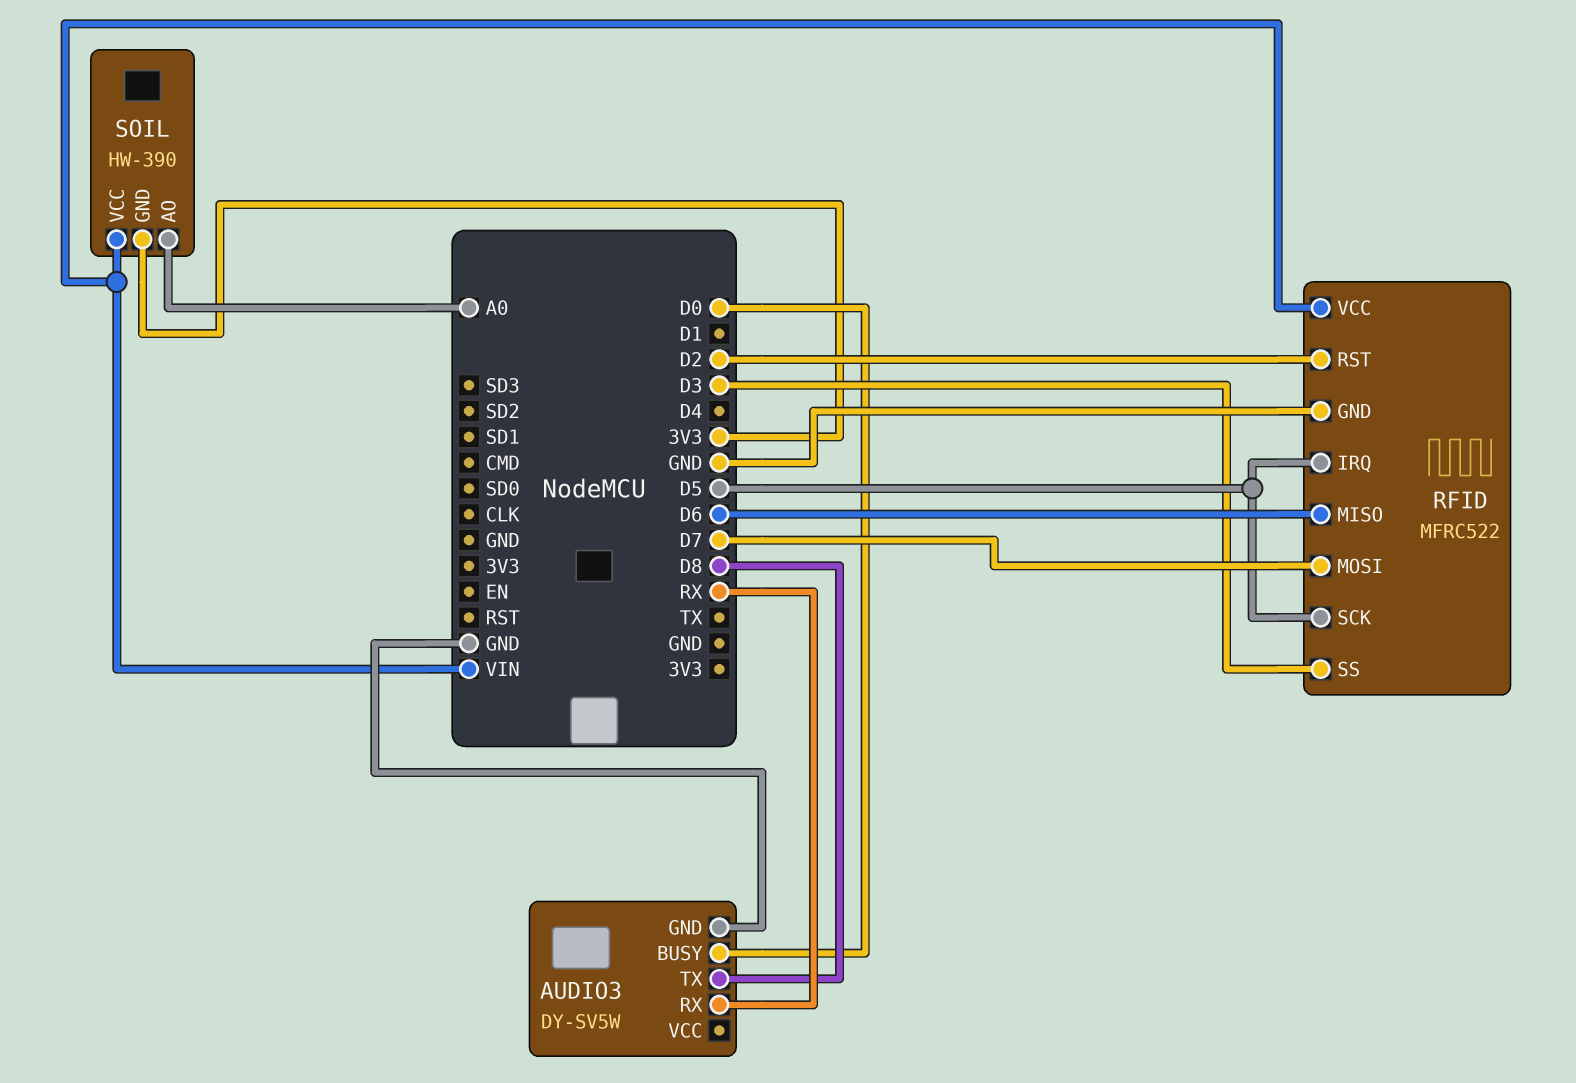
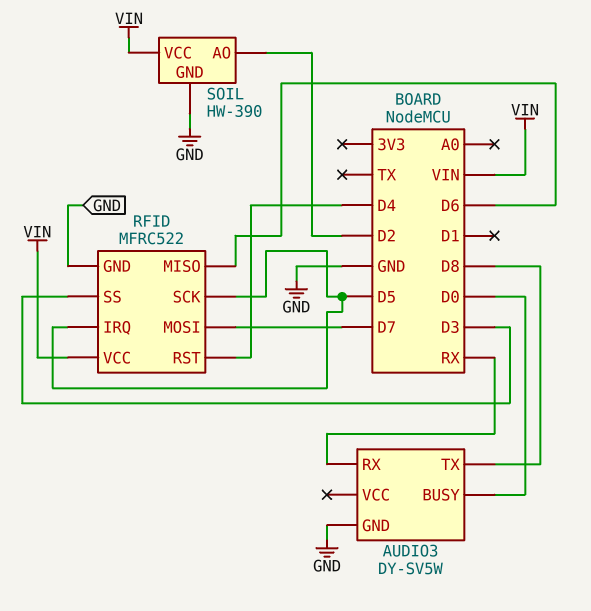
RFID pin RST: D2 -> D4
SOIL pin AO: A0 -> D2
SOIL pin GND: 3V3 -> GND

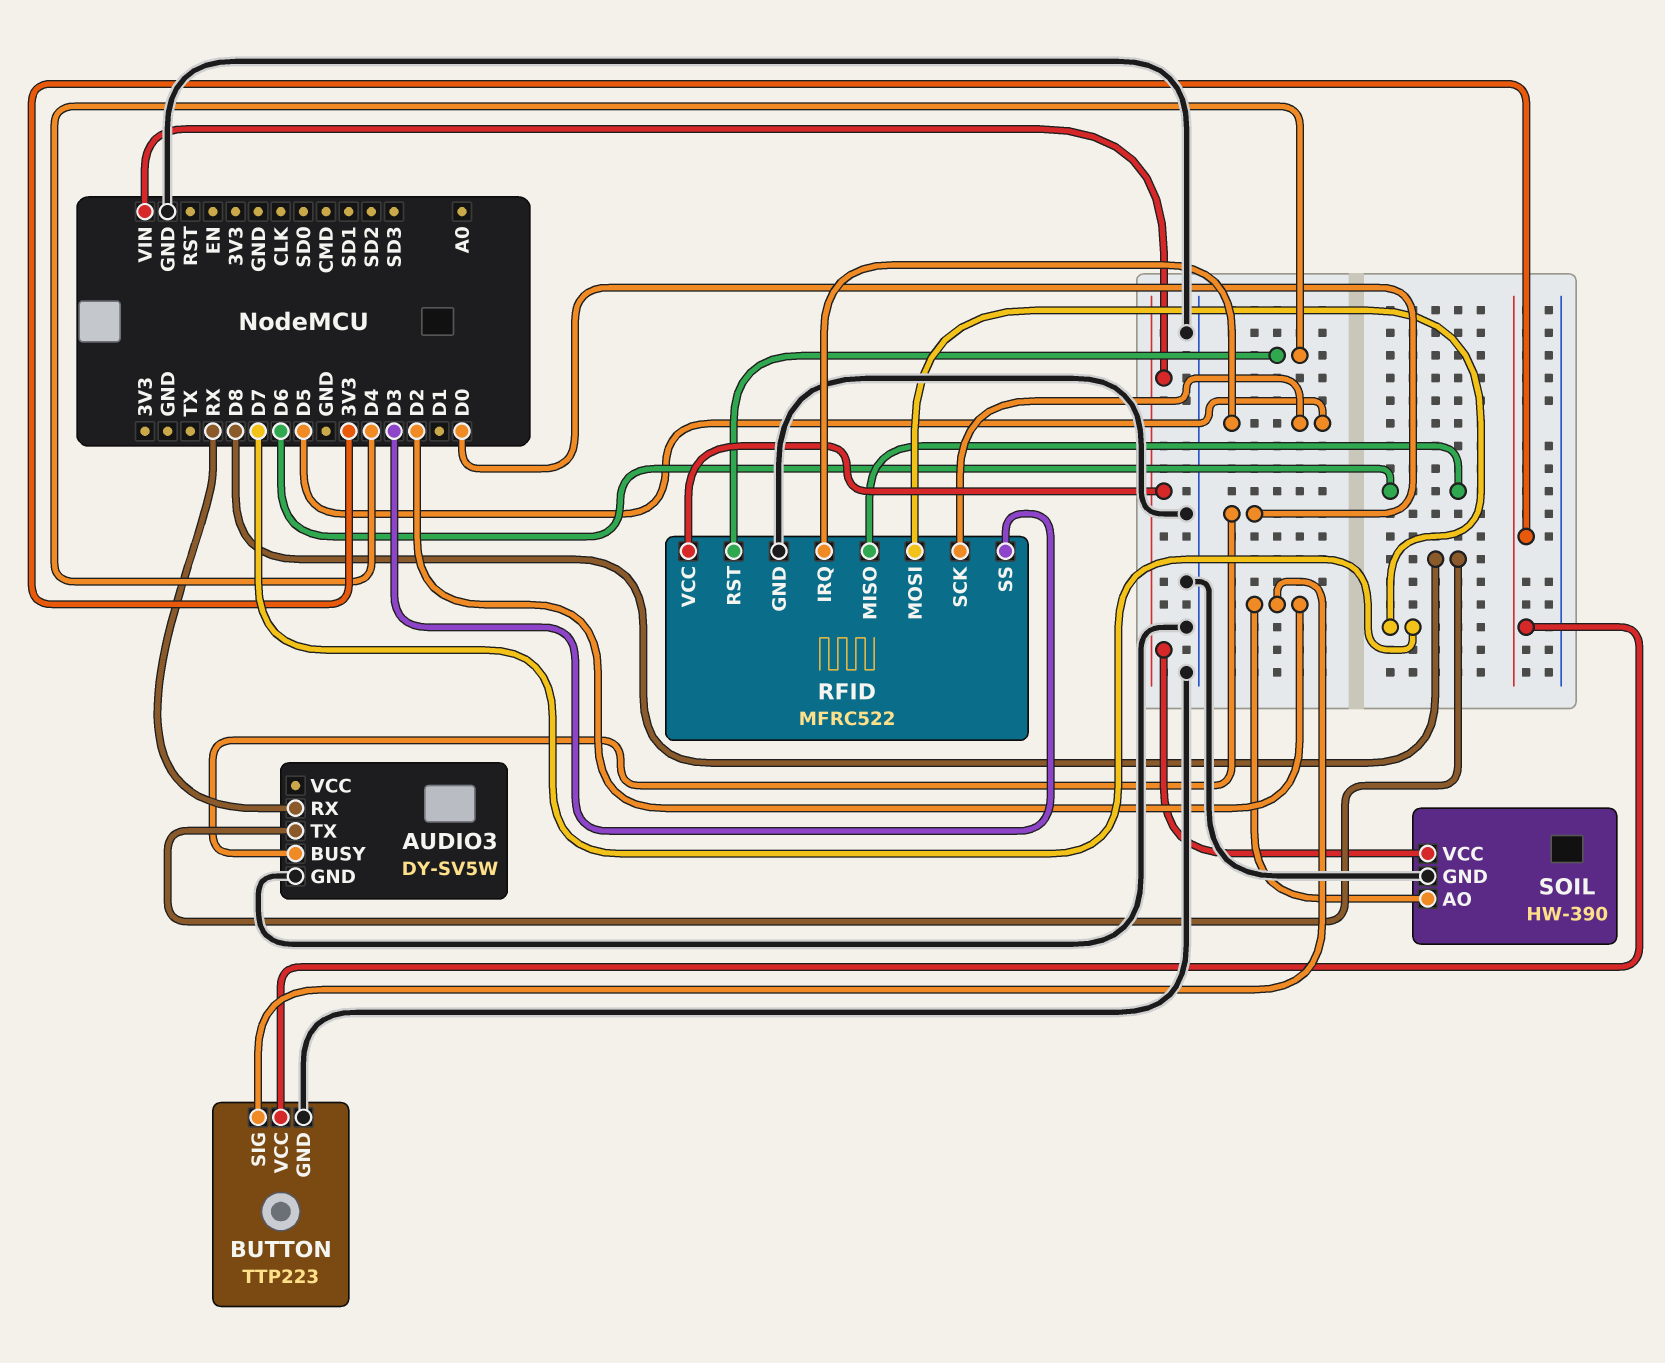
BUTTON: none -> TTP223
BUTTON pin GND: none -> GND
BUTTON pin SIG: none -> D2
BUTTON pin VCC: none -> 3V3

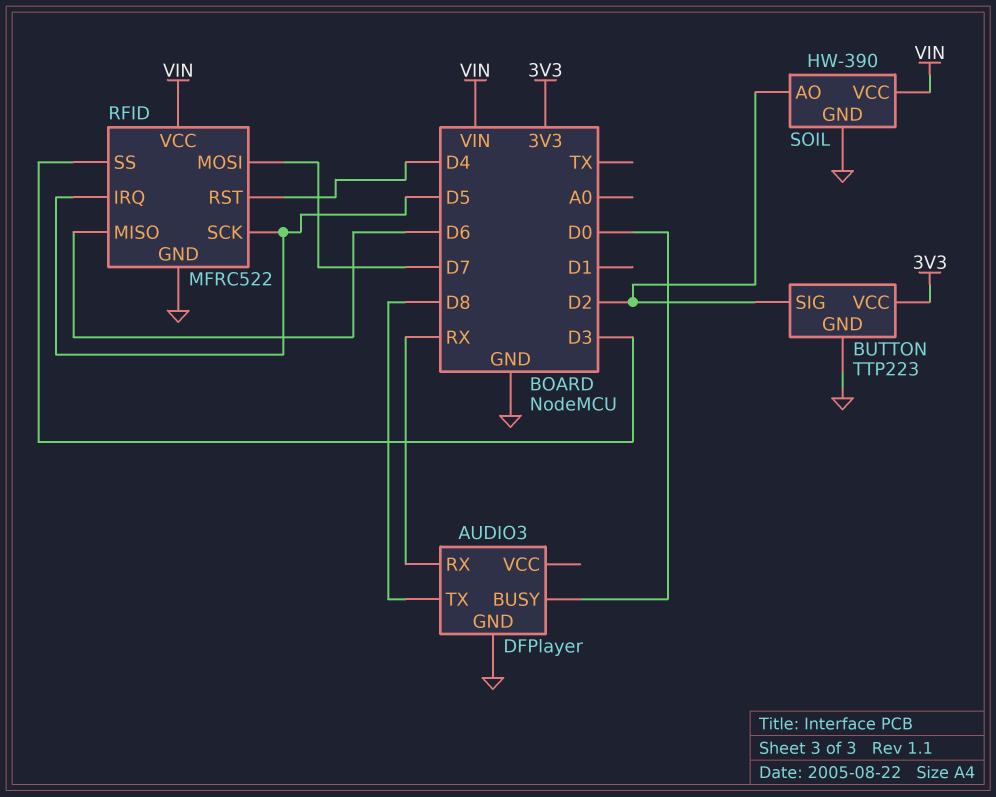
AUDIO3: DY-SV5W -> DFPlayer

